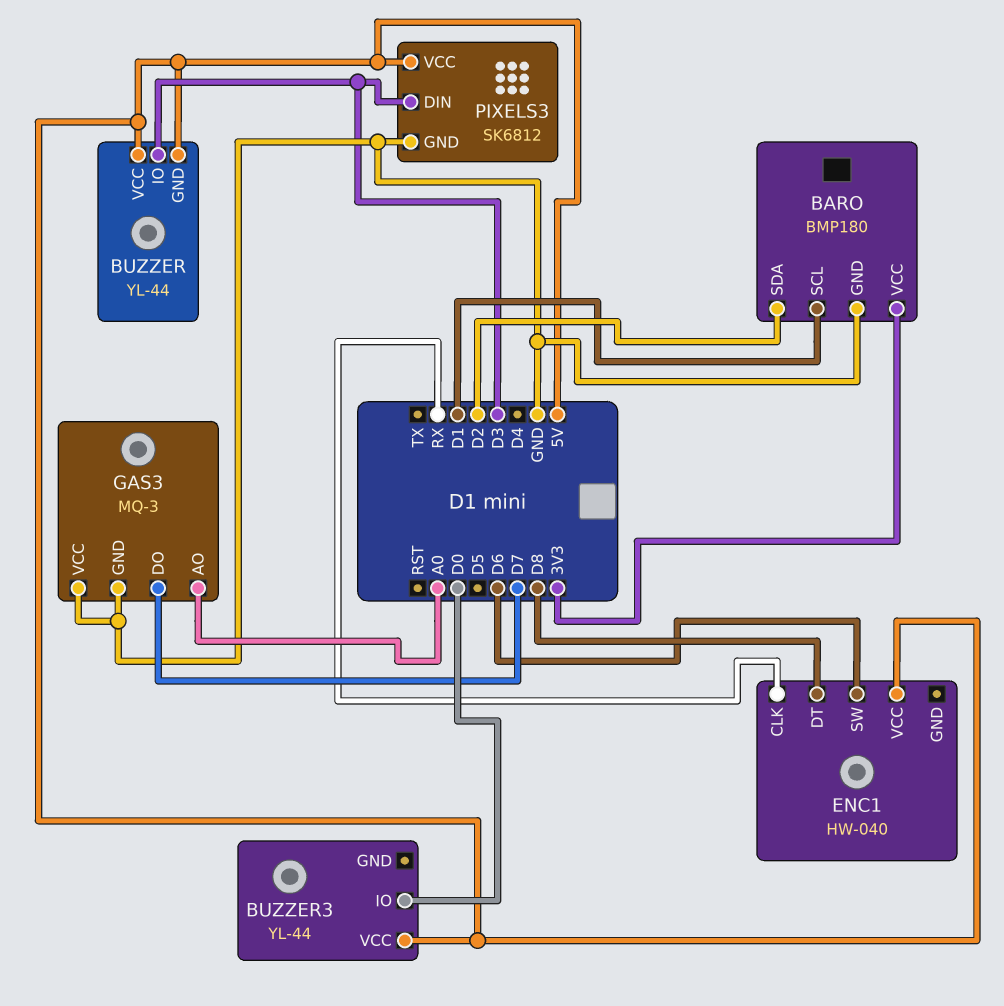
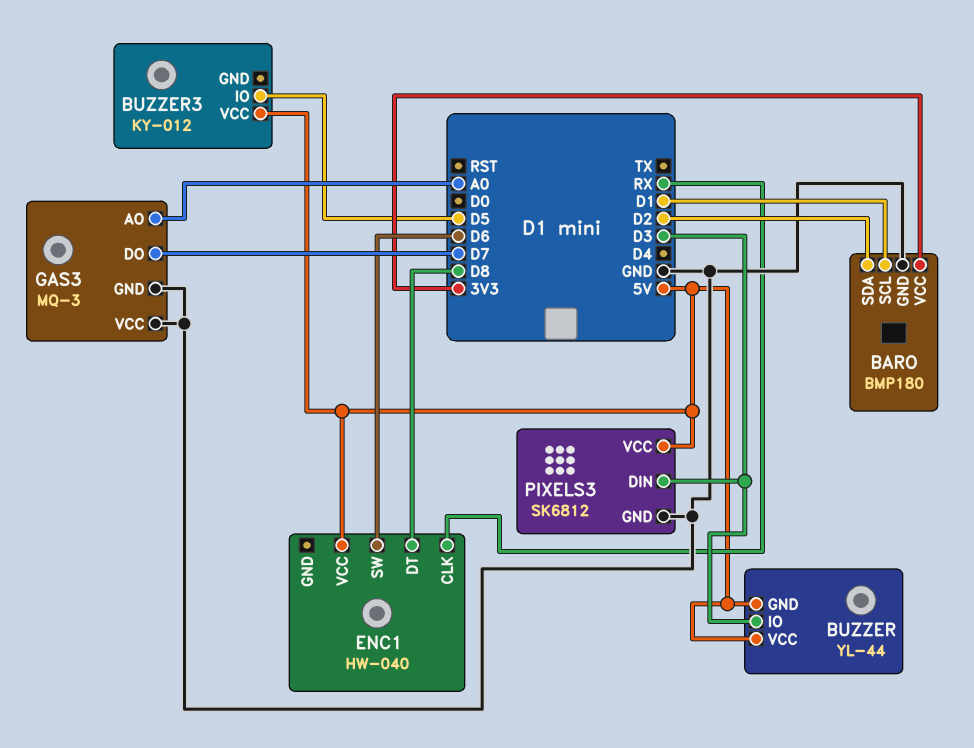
BUZZER3: YL-44 -> KY-012
BUZZER3 pin IO: D0 -> D5

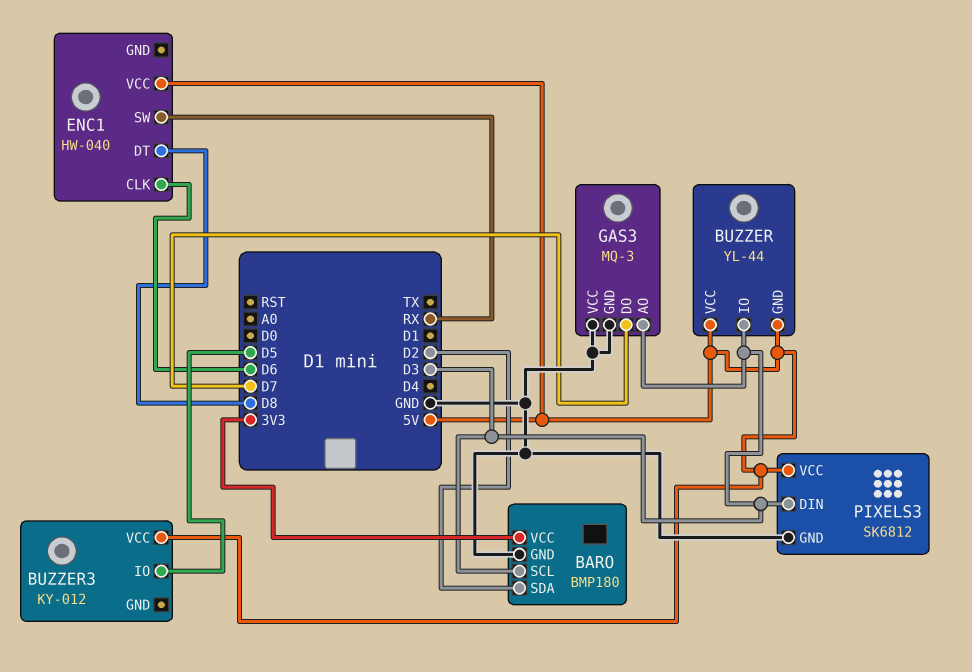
BARO pin SCL: D1 -> D3
ENC1 pin CLK: RX -> D6
ENC1 pin SW: D6 -> RX
GAS3 pin AO: A0 -> D3

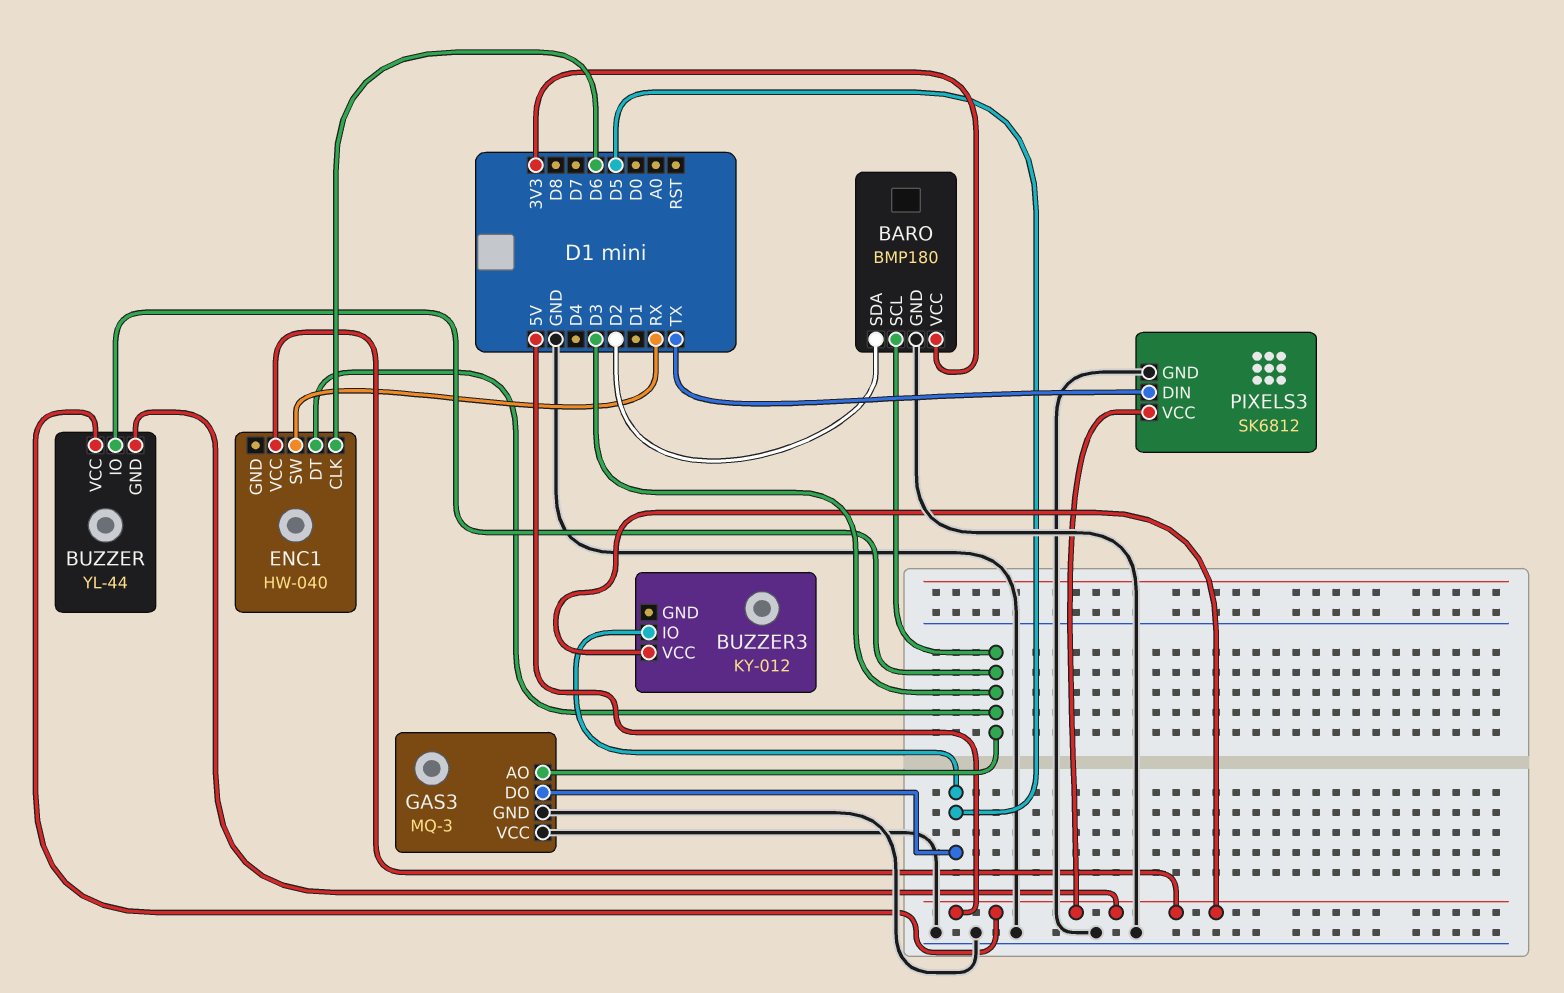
ENC1 pin DT: D8 -> D3
GAS3 pin DO: D7 -> D5
PIXELS3 pin DIN: D3 -> TX

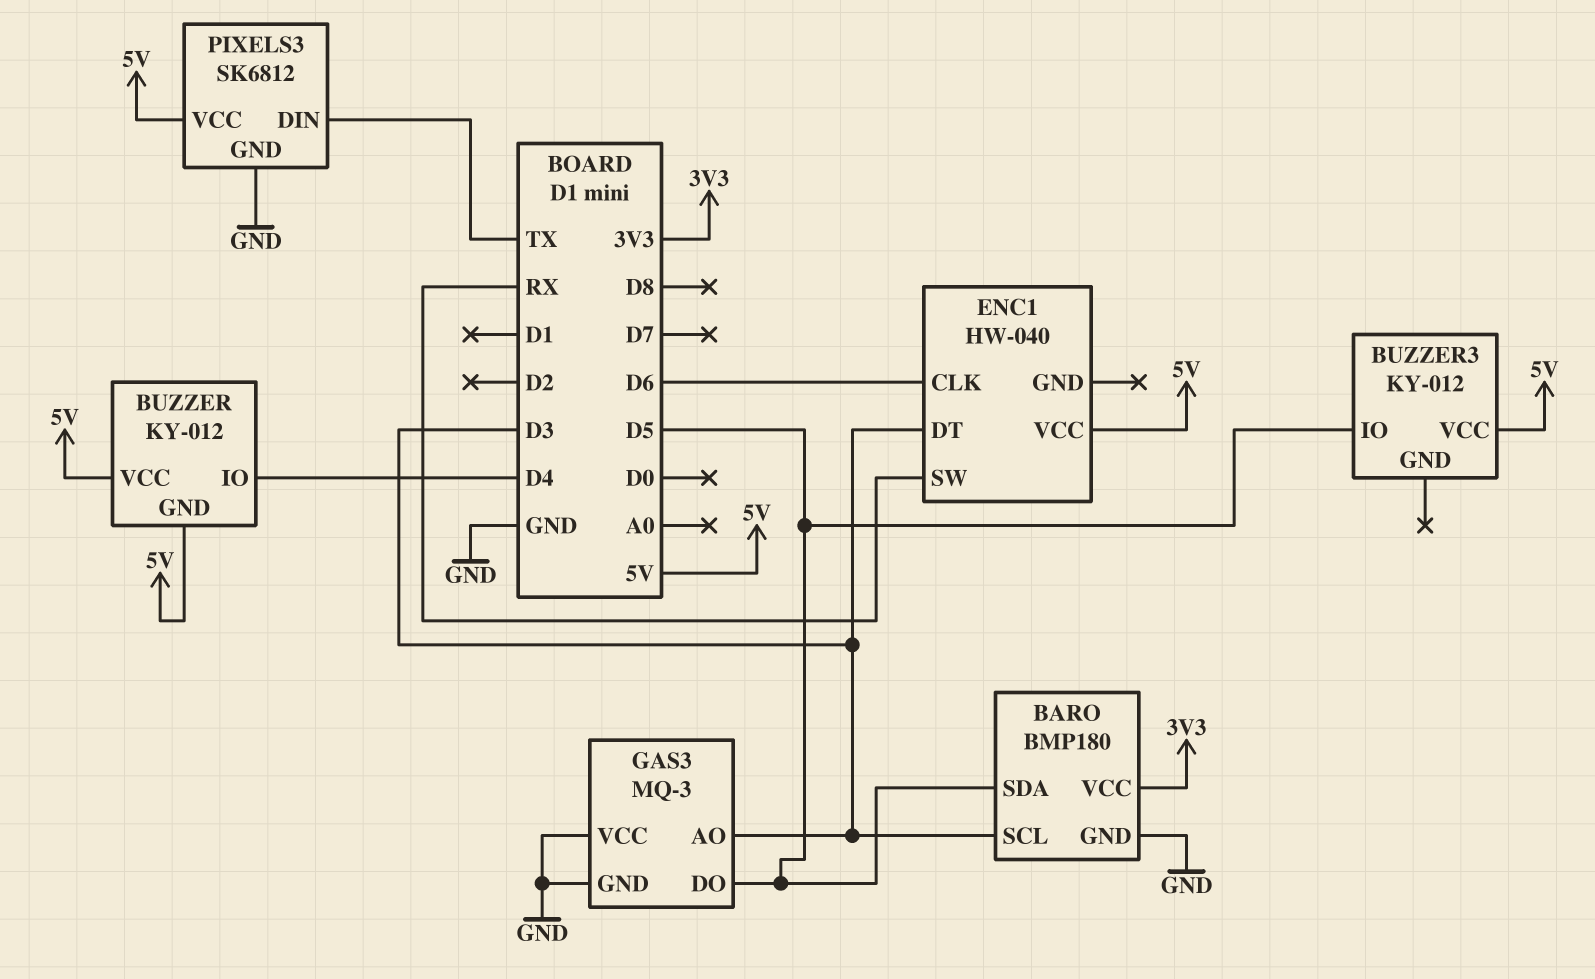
BARO pin SDA: D2 -> D5
BUZZER: YL-44 -> KY-012
BUZZER pin IO: D3 -> D4

